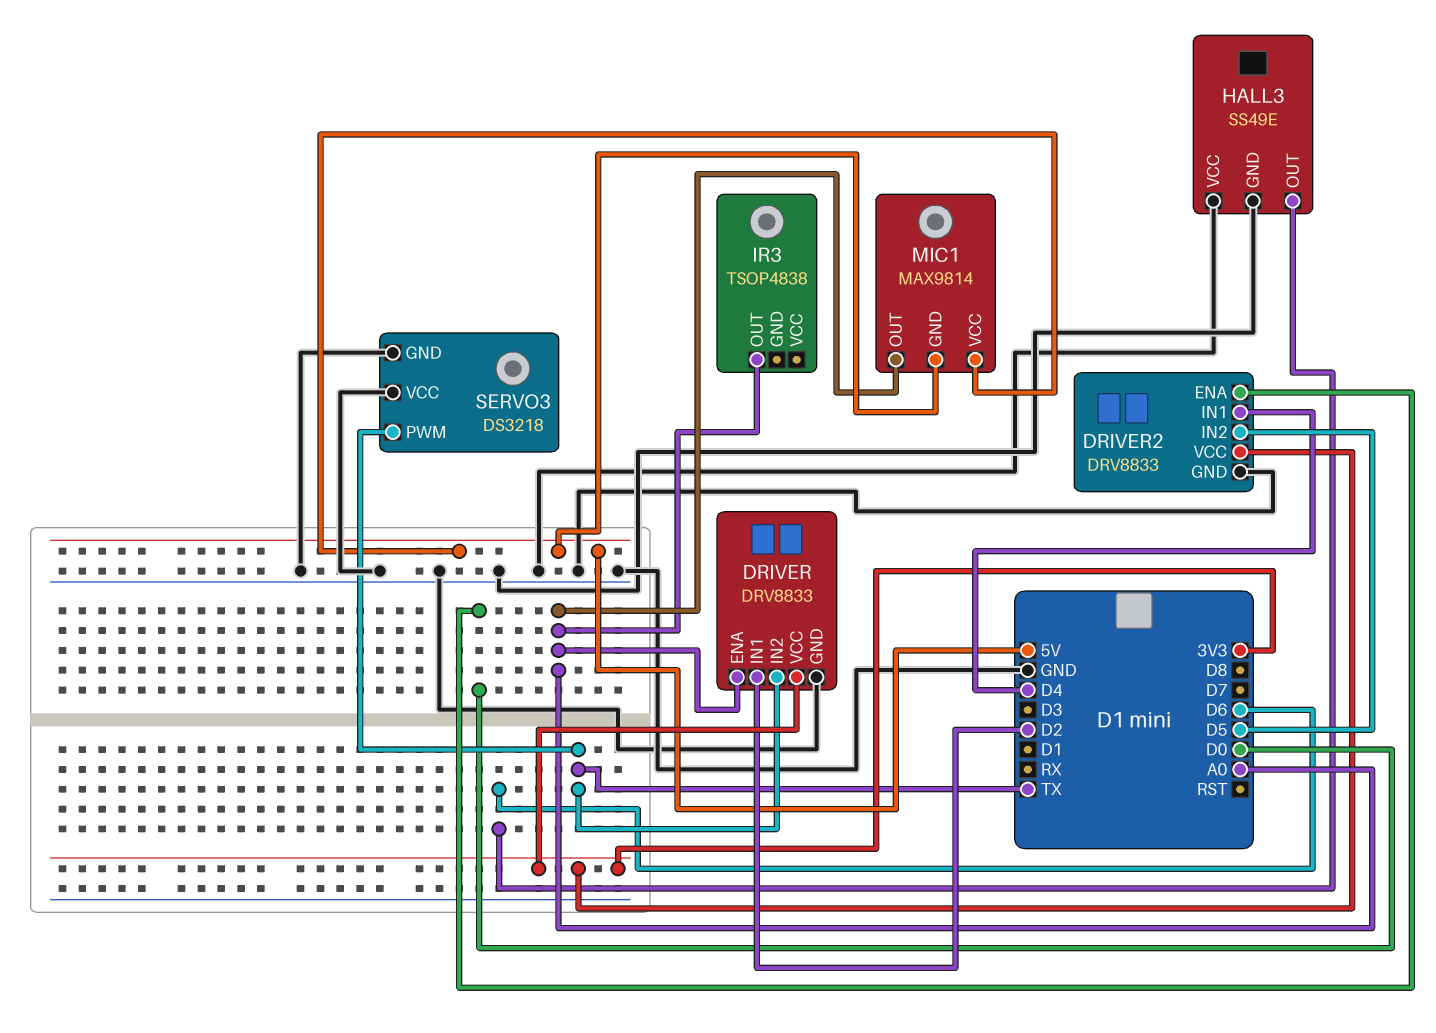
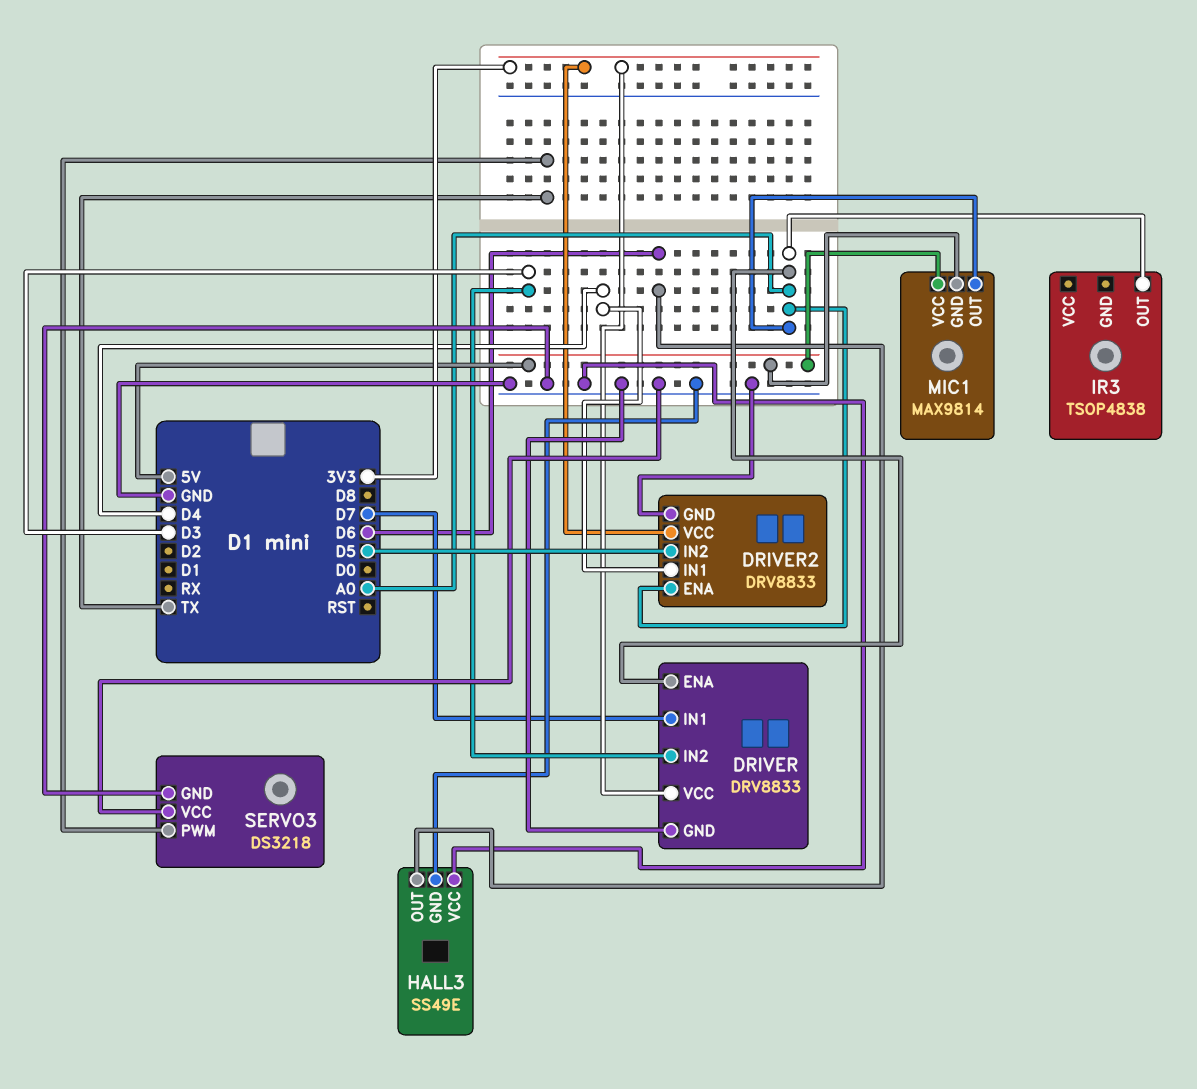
DRIVER pin IN1: D2 -> D7
DRIVER pin IN2: TX -> D3
DRIVER2 pin ENA: D0 -> A0

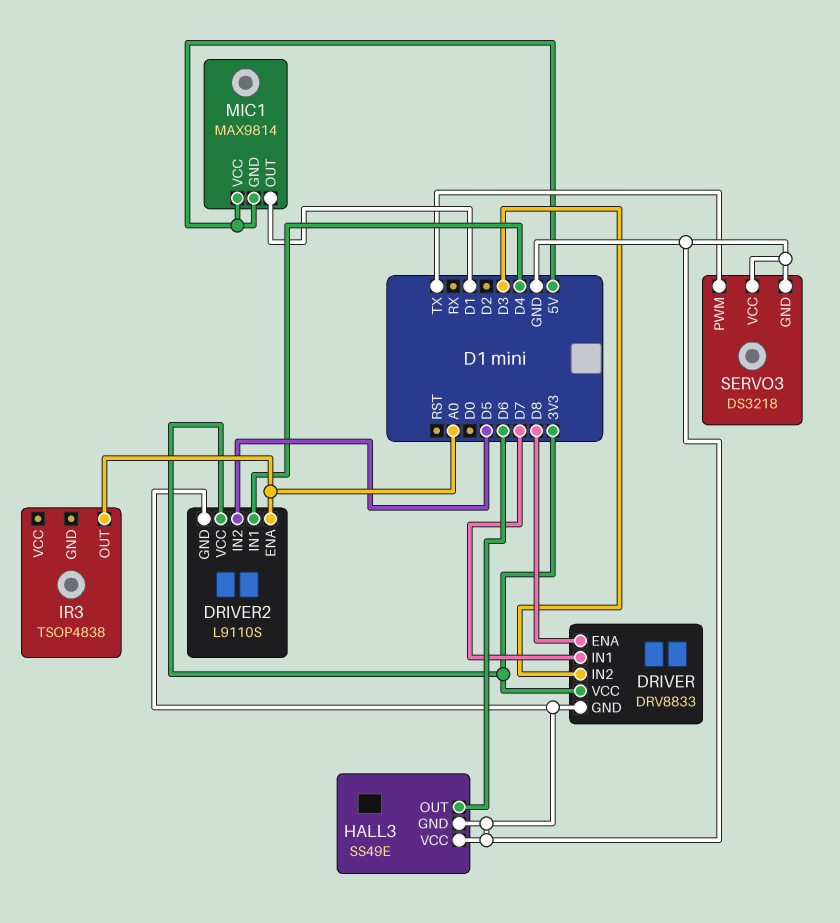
DRIVER pin ENA: A0 -> D8
DRIVER2: DRV8833 -> L9110S
MIC1 pin OUT: A0 -> D1

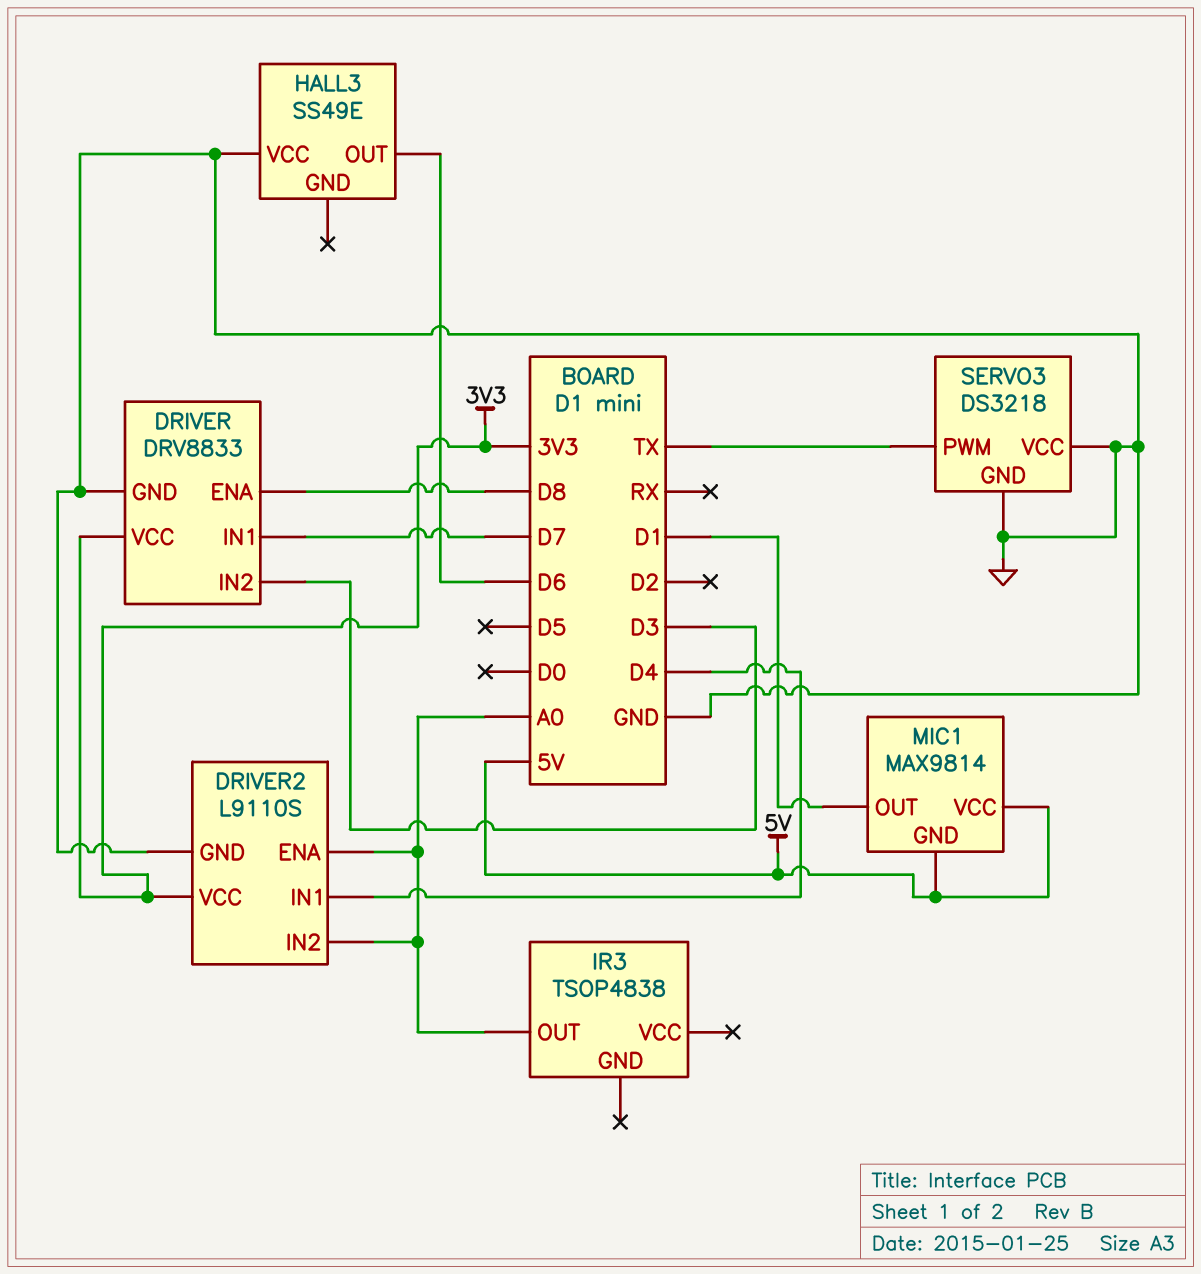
DRIVER2 pin IN2: D5 -> A0
HALL3 pin GND: GND -> none

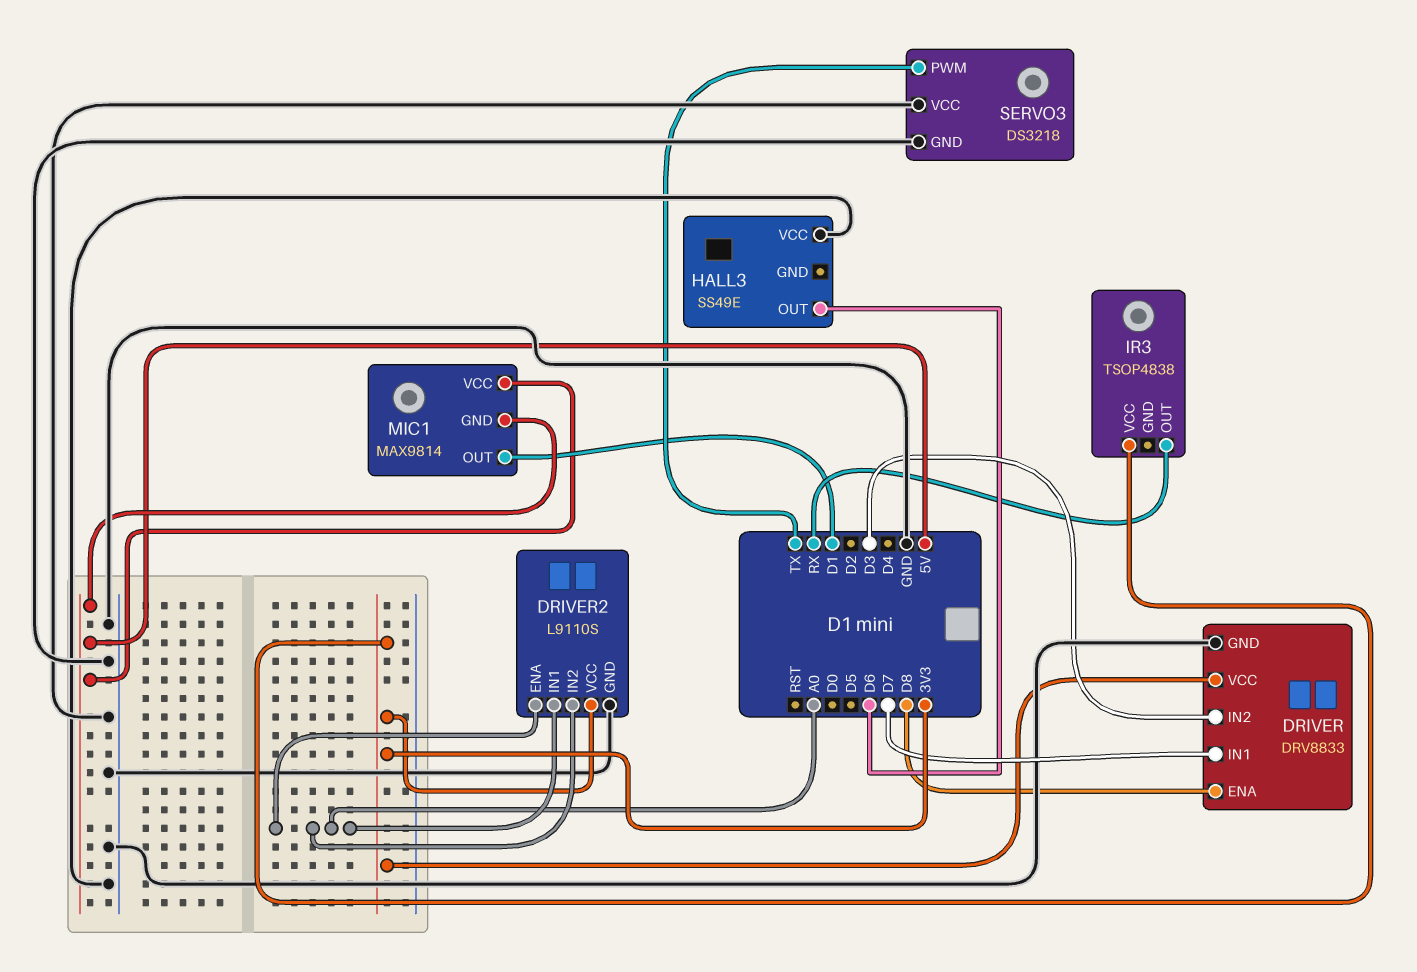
DRIVER2 pin IN1: D4 -> A0
IR3 pin OUT: A0 -> RX
IR3 pin VCC: none -> 3V3

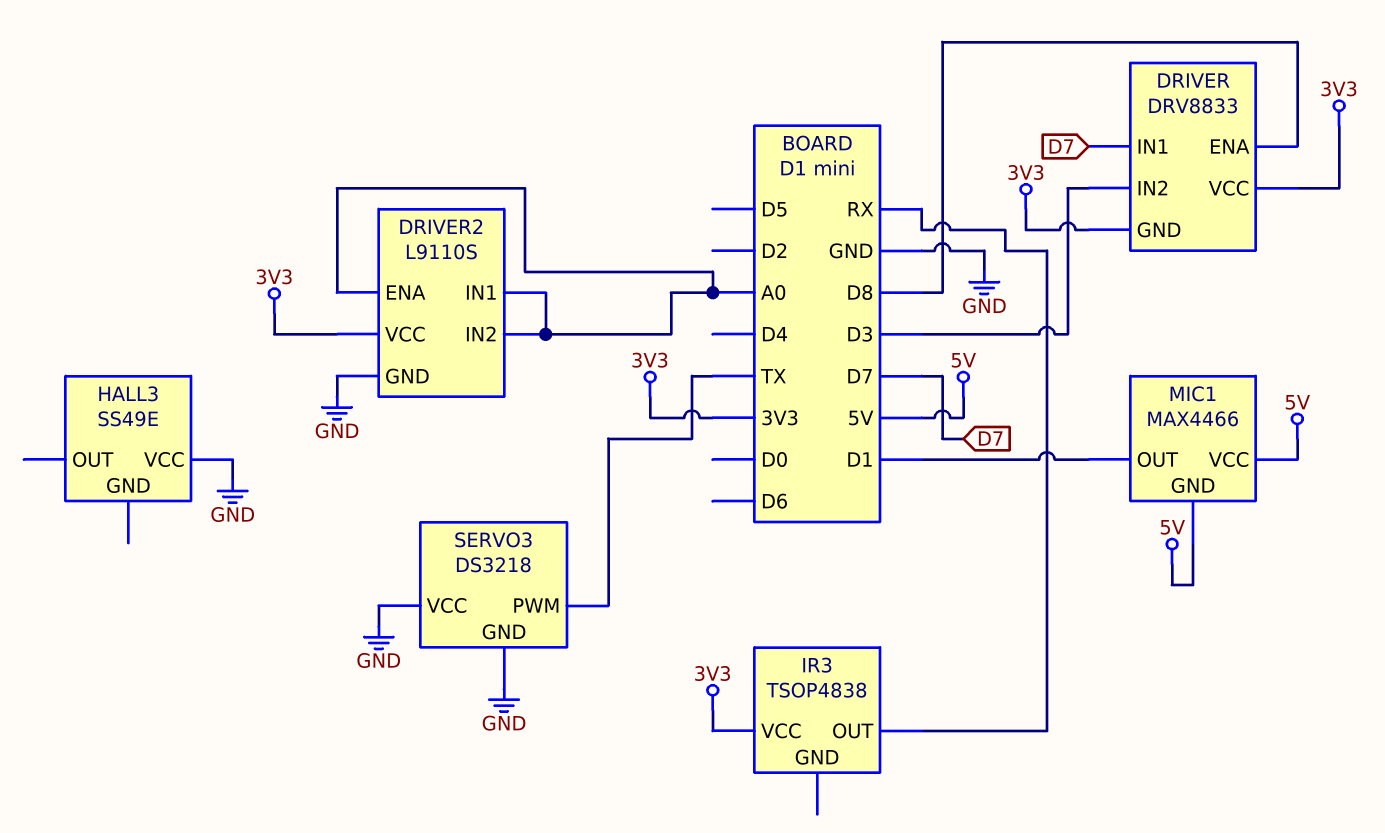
DRIVER pin GND: GND -> 3V3
HALL3 pin OUT: D6 -> none
MIC1: MAX9814 -> MAX4466

